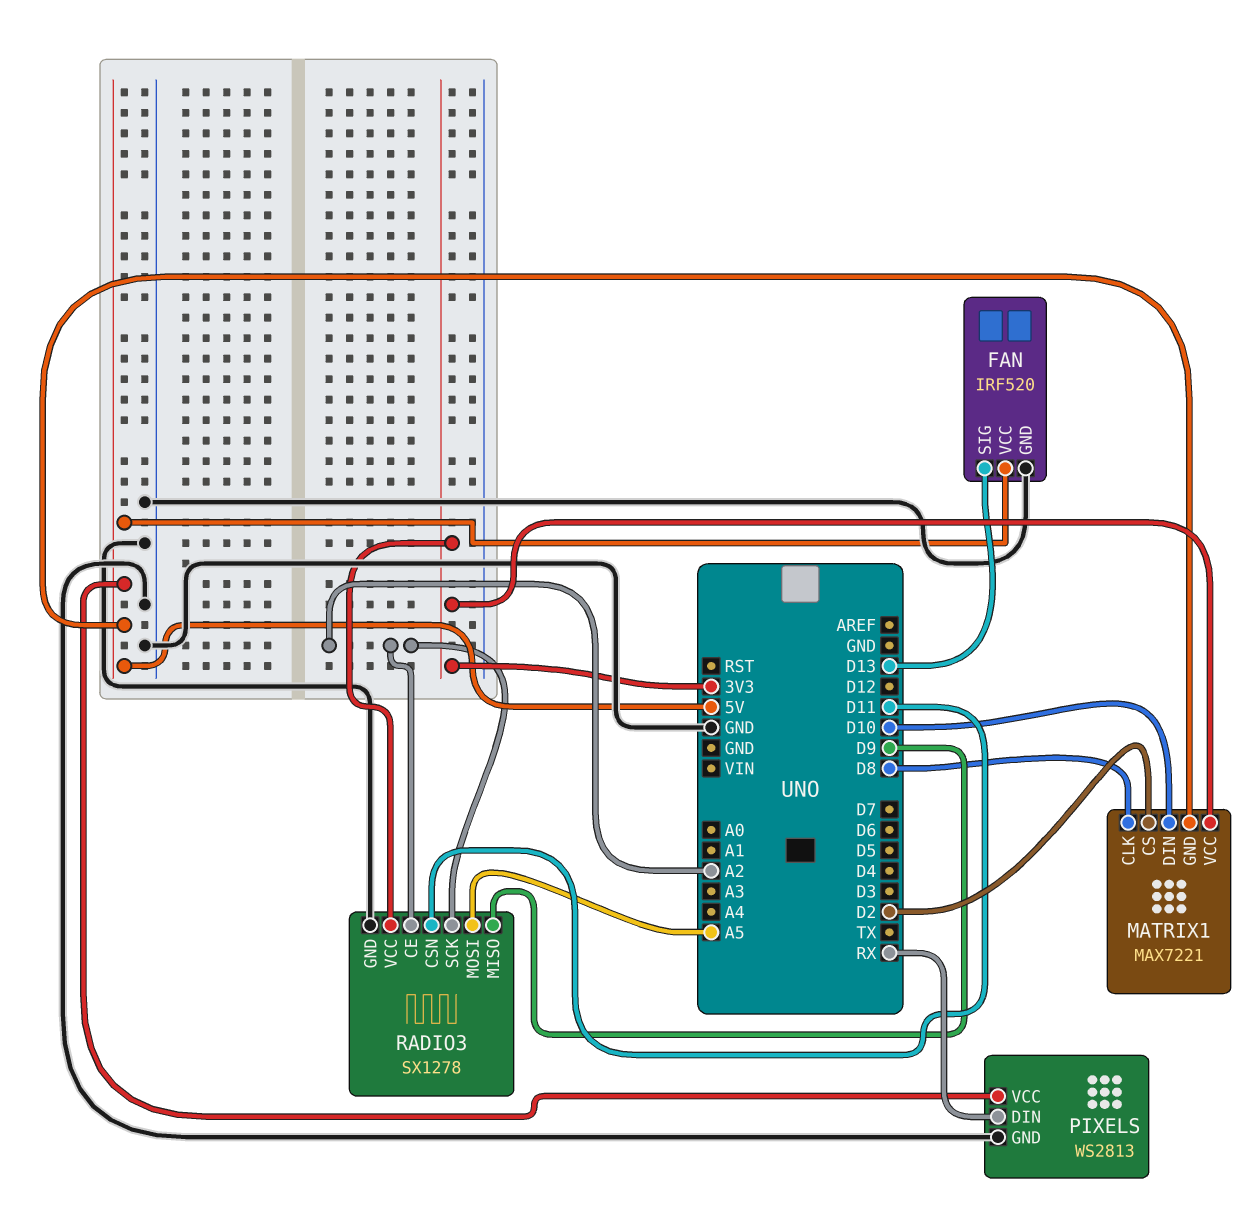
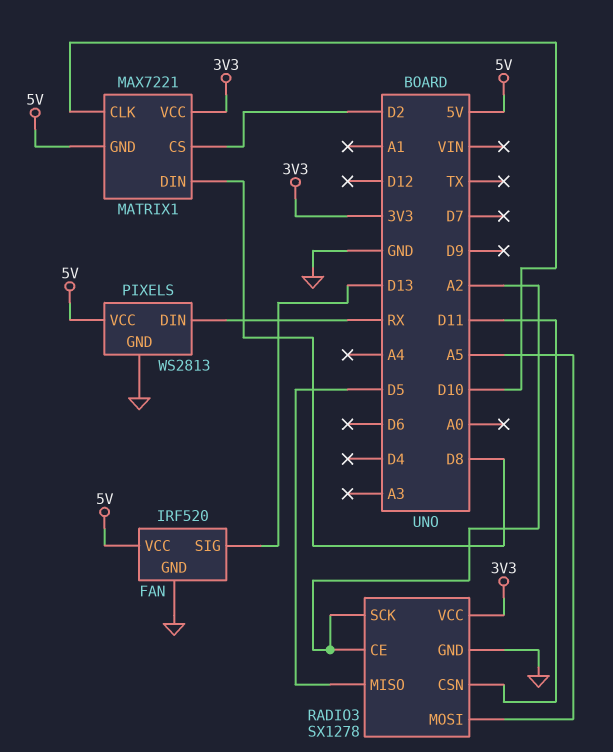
MATRIX1 pin CLK: D8 -> D10
MATRIX1 pin DIN: D10 -> D8
RADIO3 pin MISO: D9 -> D5

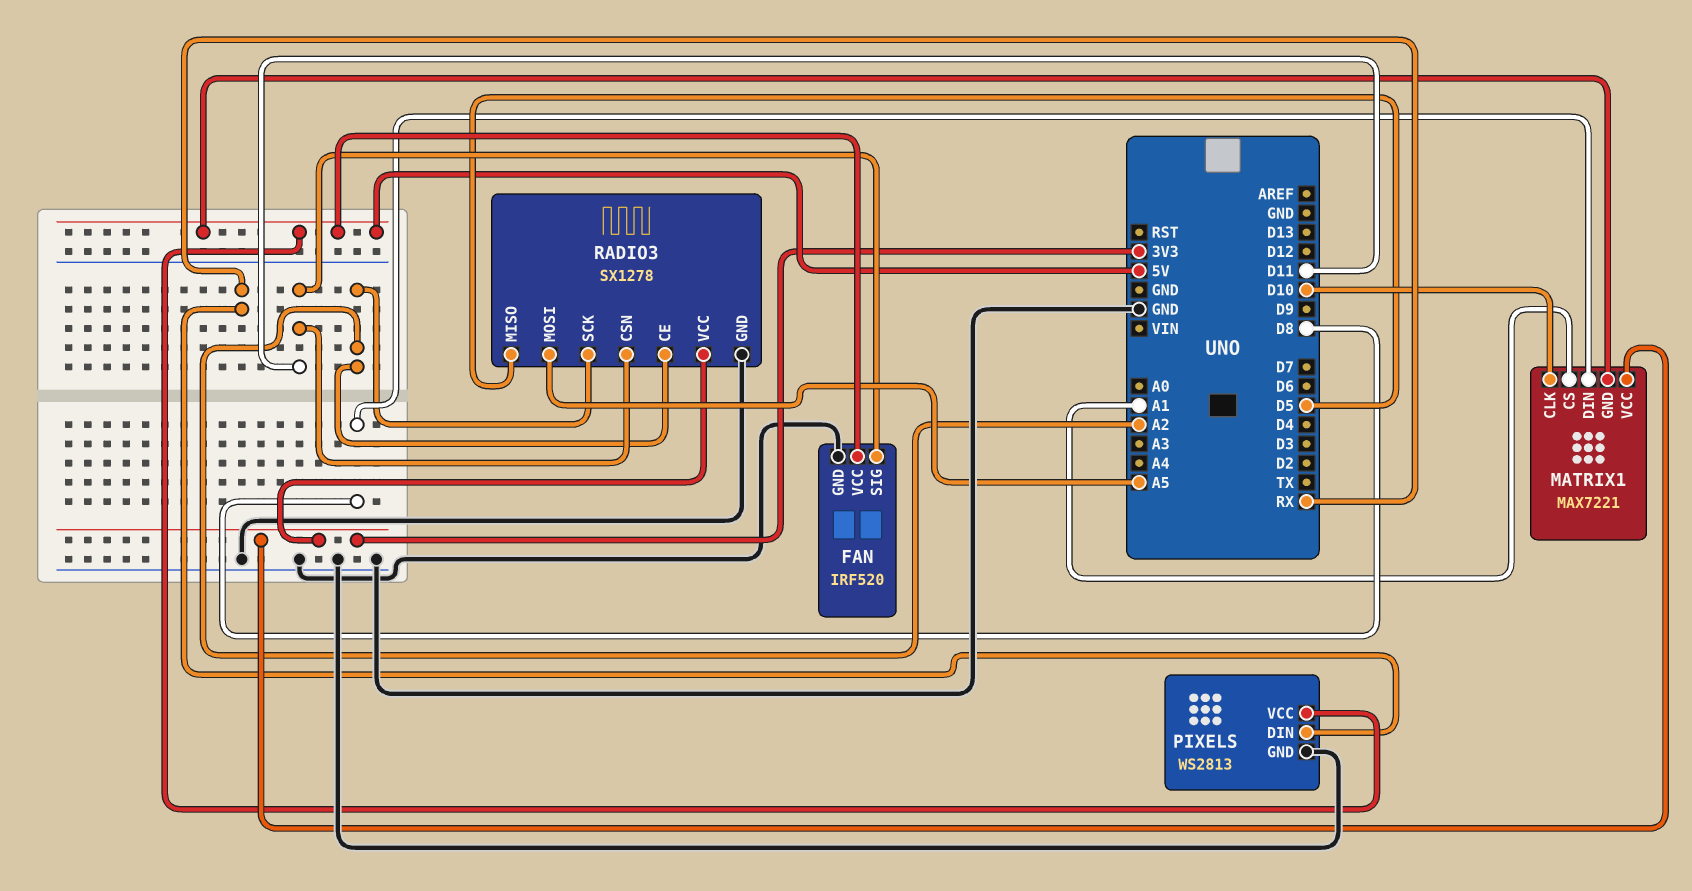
FAN pin SIG: D13 -> D11
MATRIX1 pin CS: D2 -> A1

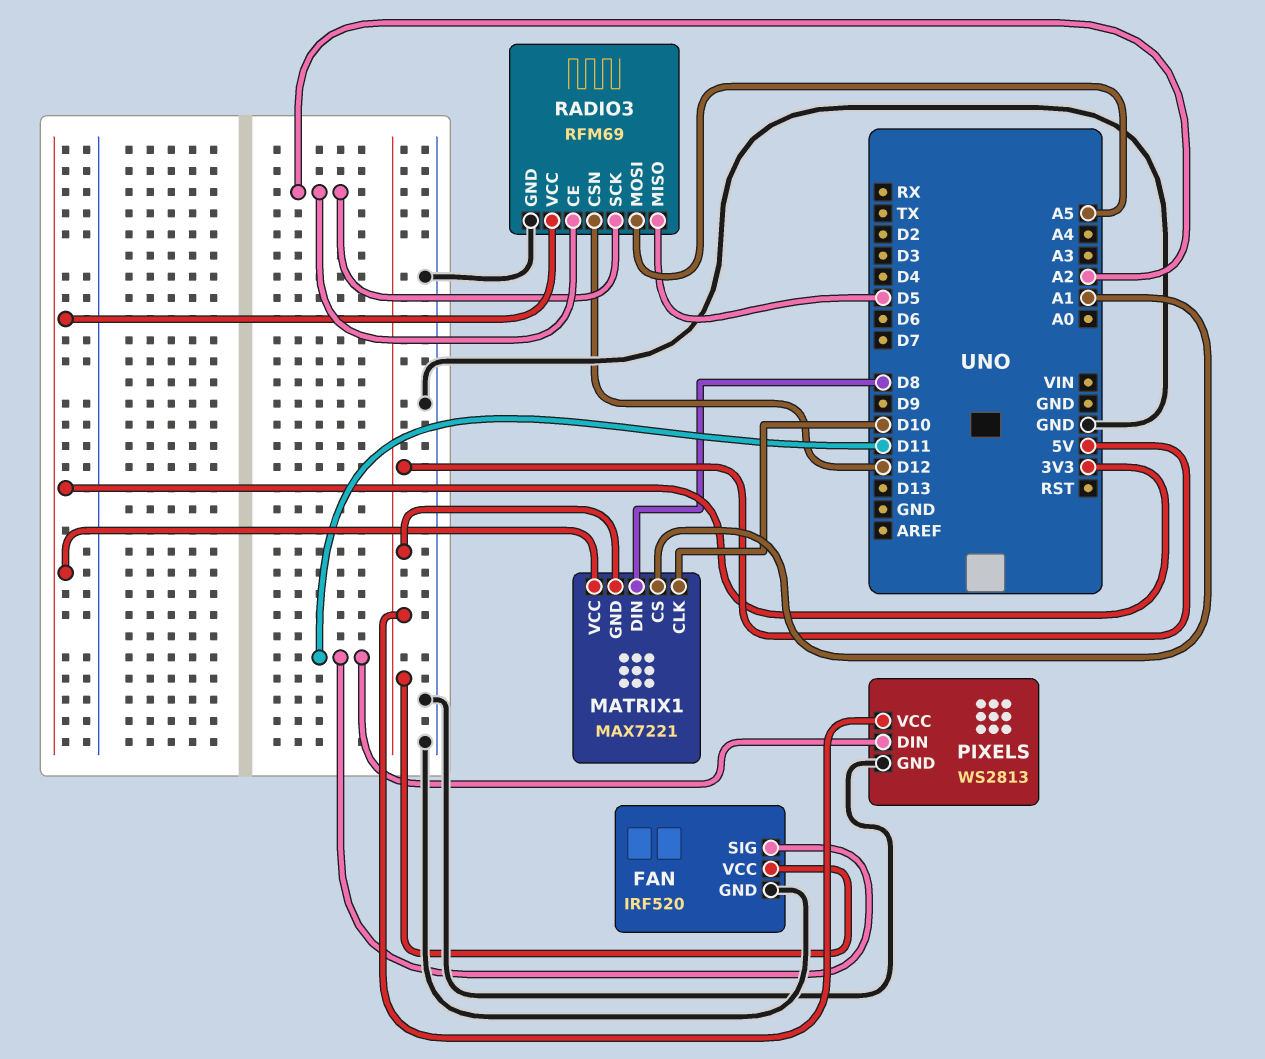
PIXELS pin DIN: RX -> D11
RADIO3: SX1278 -> RFM69
RADIO3 pin CSN: D11 -> D12

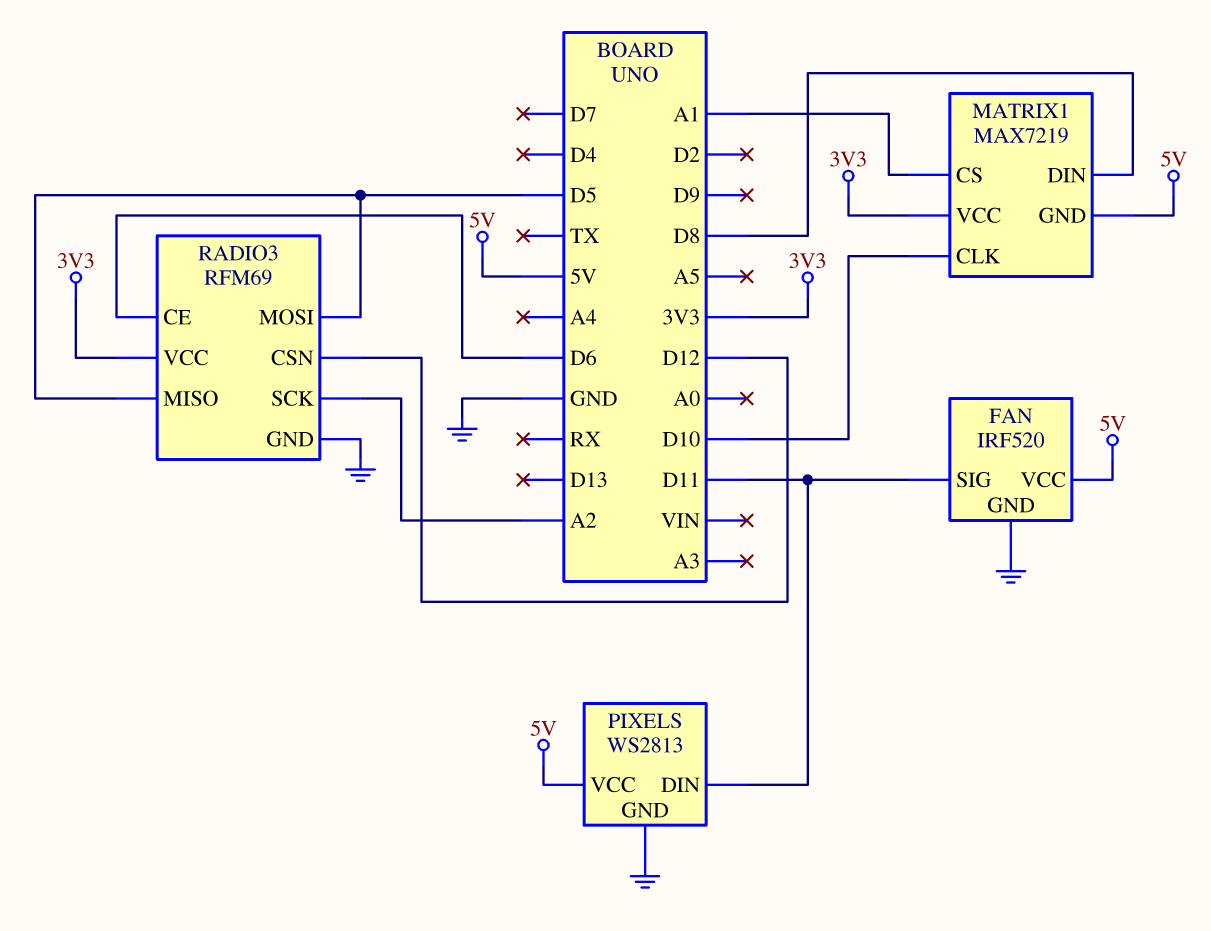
MATRIX1: MAX7221 -> MAX7219
RADIO3 pin CE: A2 -> D6
RADIO3 pin MOSI: A5 -> D5

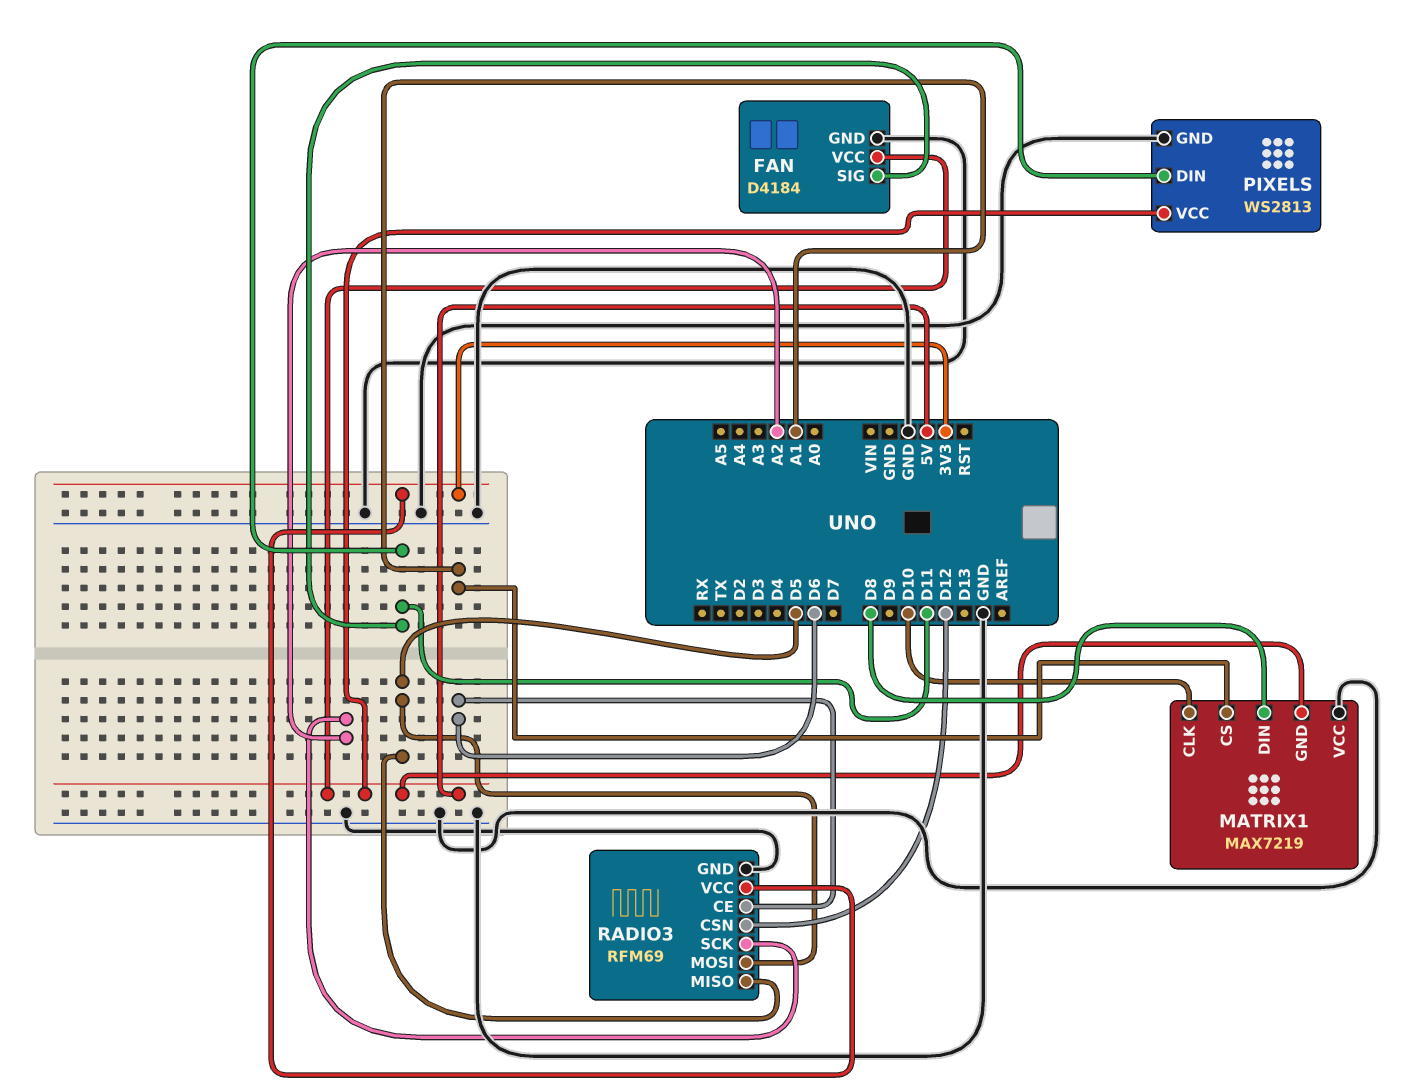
FAN: IRF520 -> D4184
MATRIX1 pin VCC: 3V3 -> GND

